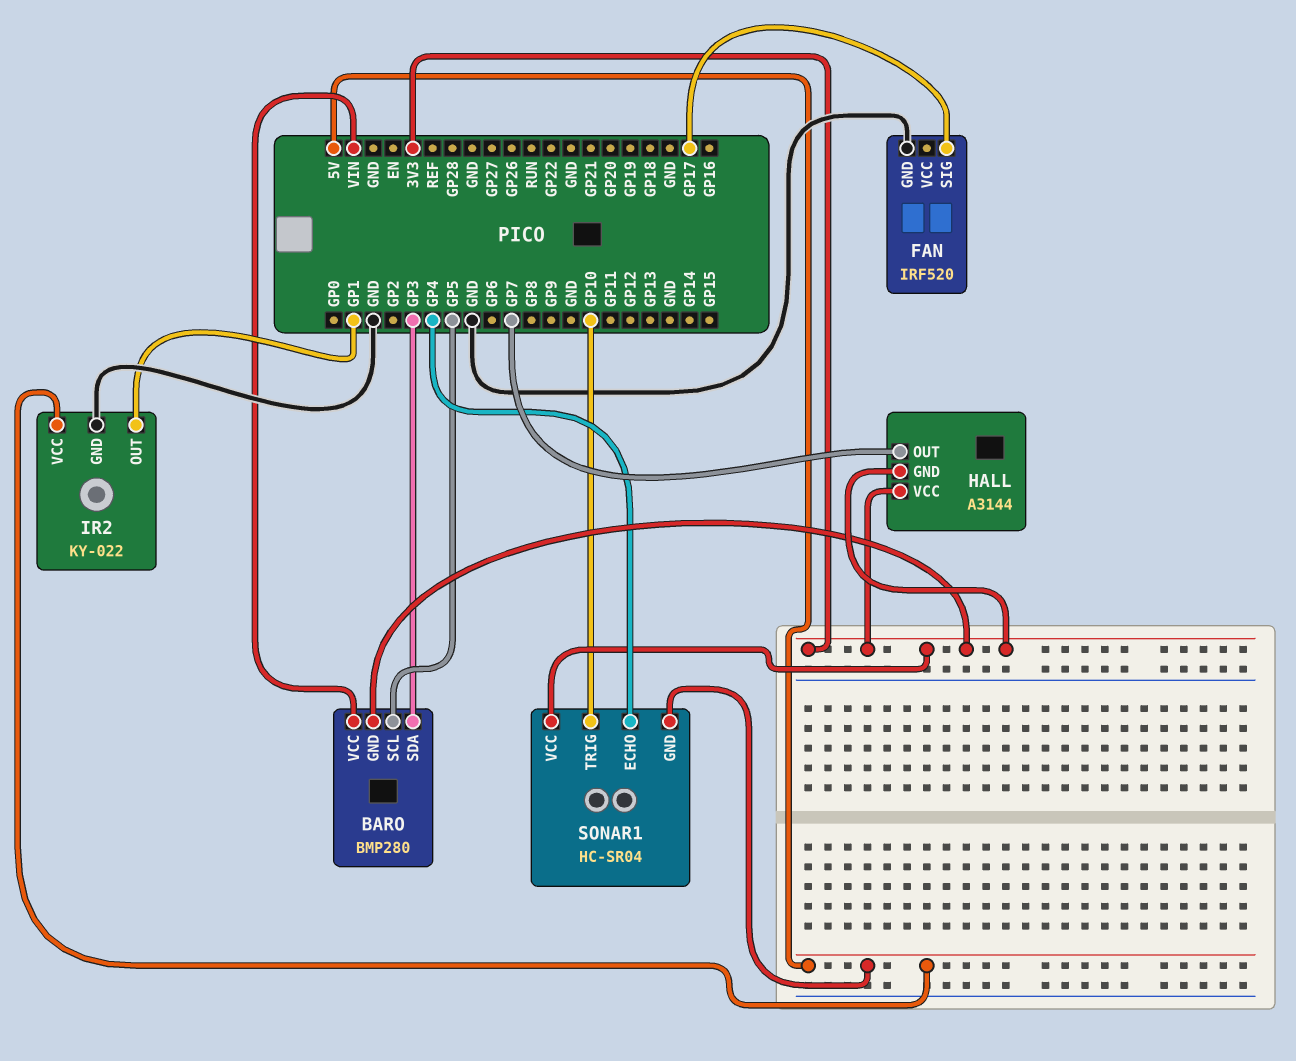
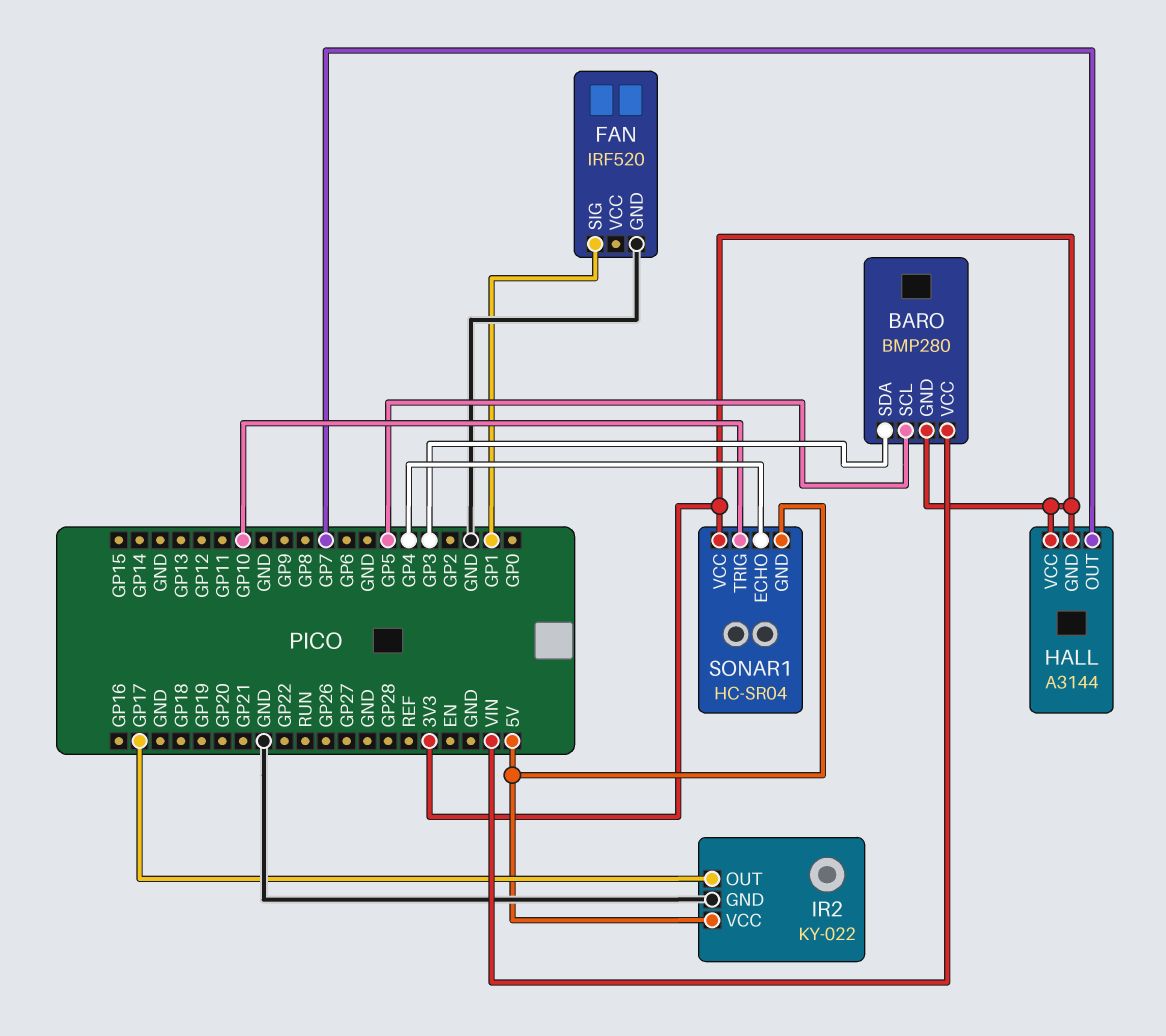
FAN pin SIG: GP17 -> GP1
IR2 pin OUT: GP1 -> GP17

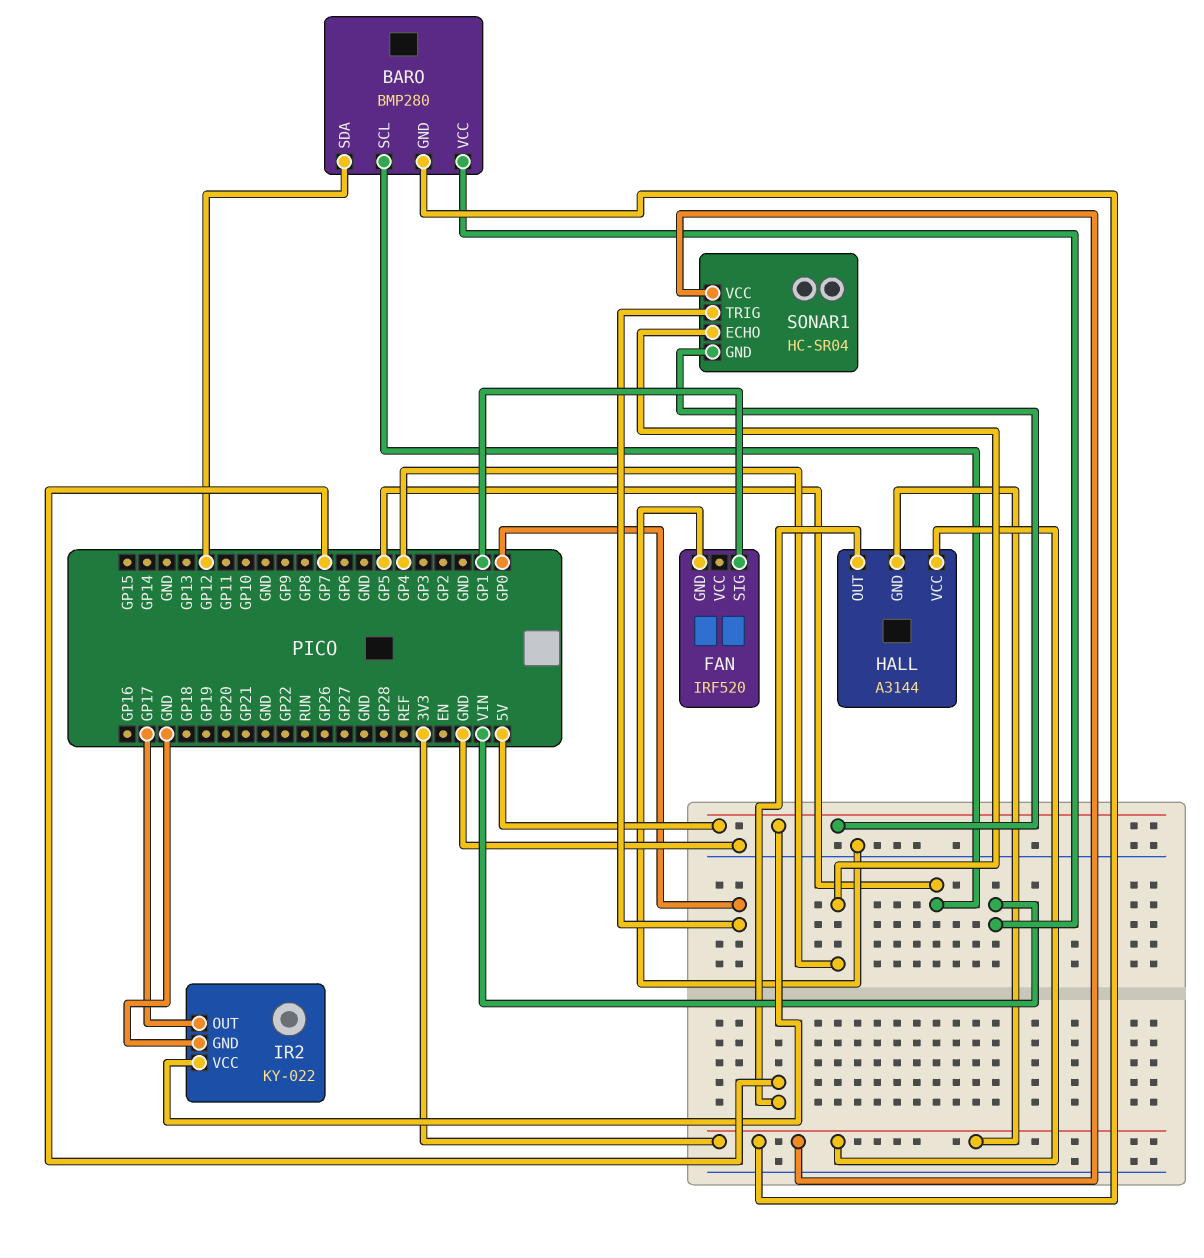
BARO pin SDA: GP3 -> GP12
SONAR1 pin TRIG: GP10 -> GP0

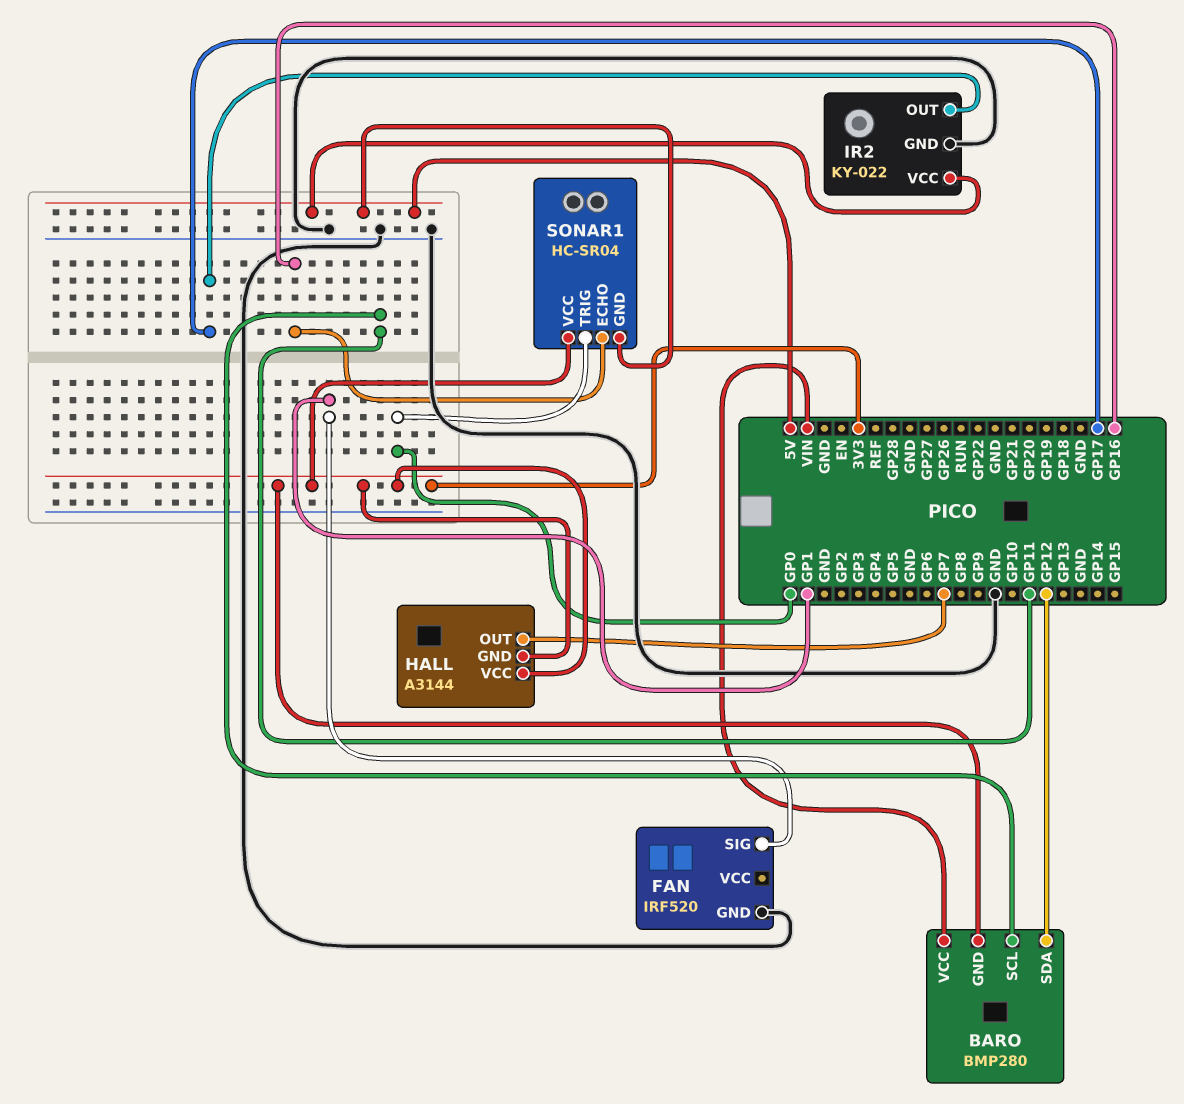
BARO pin SCL: GP5 -> GP11
SONAR1 pin ECHO: GP4 -> GP16

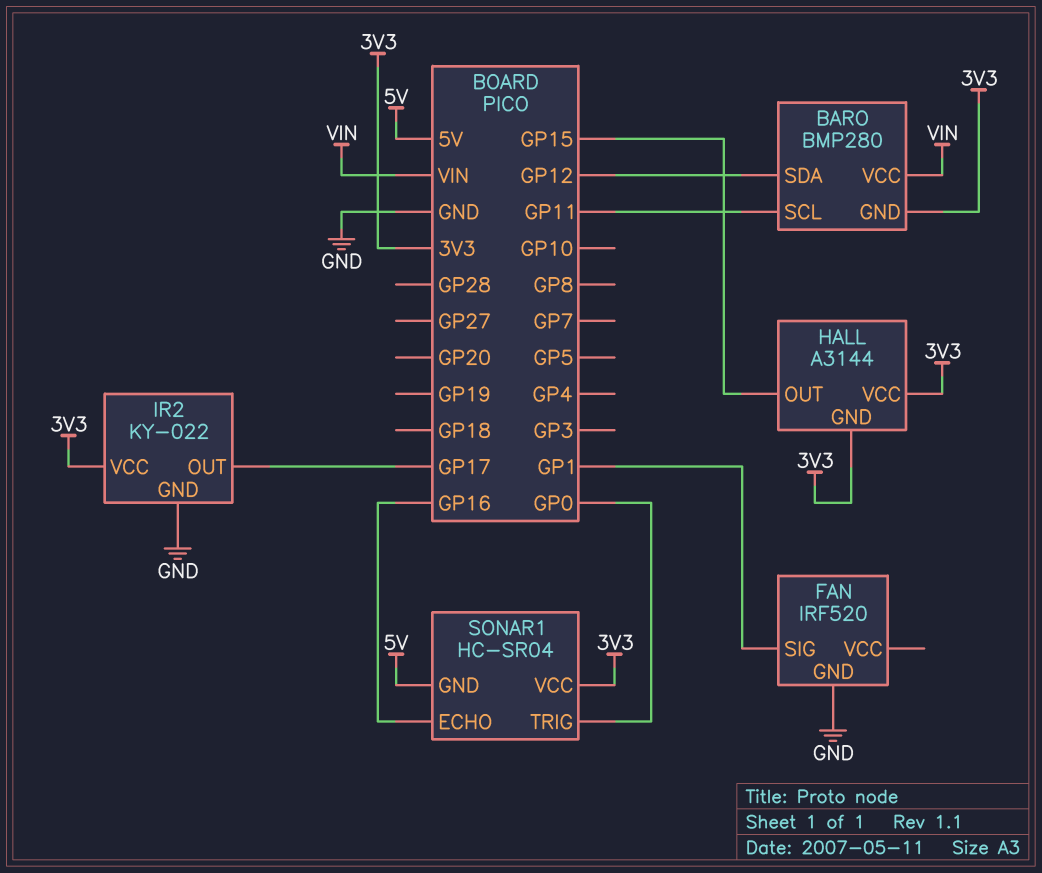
HALL pin OUT: GP7 -> GP15
IR2 pin VCC: 5V -> 3V3

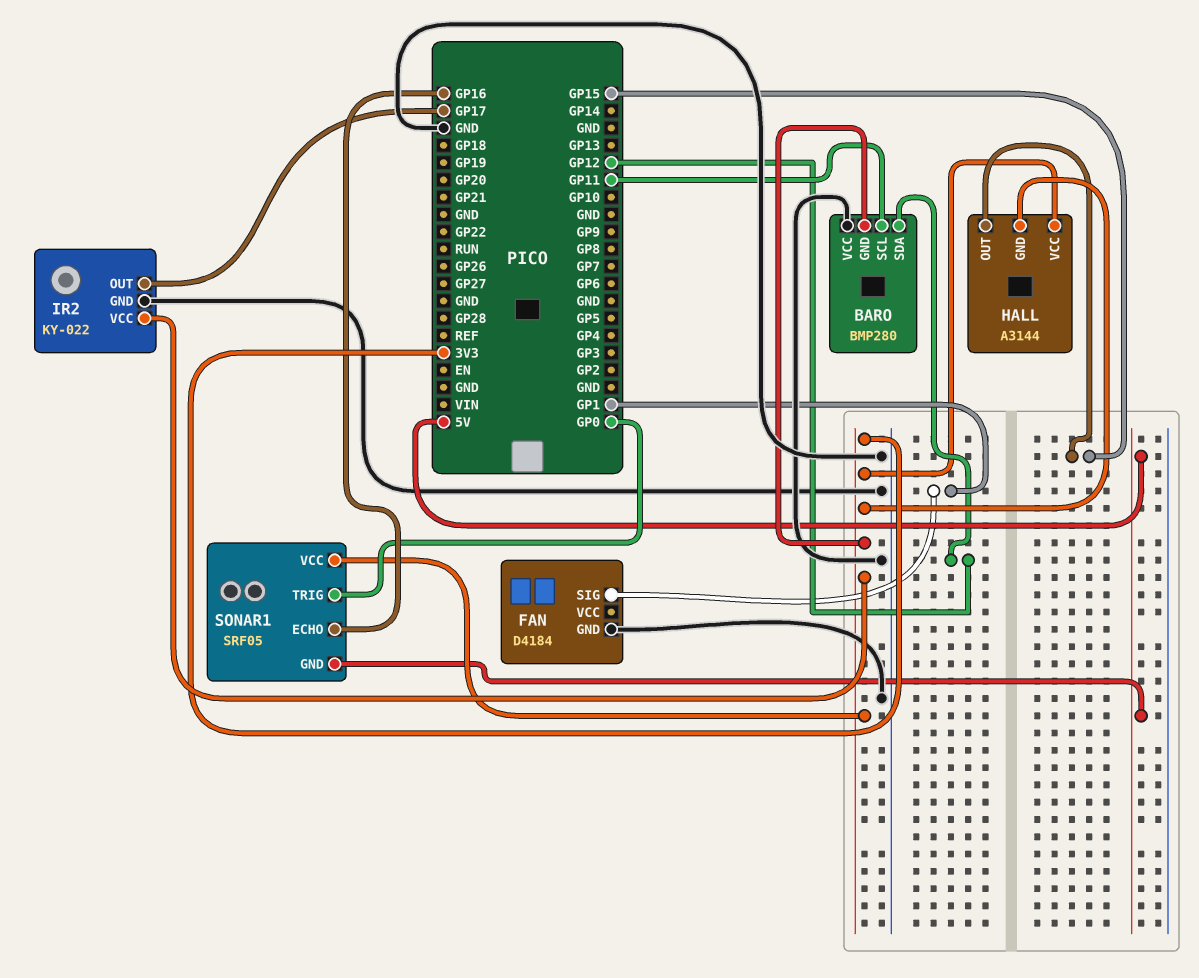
BARO pin VCC: VIN -> GND
FAN: IRF520 -> D4184
SONAR1: HC-SR04 -> SRF05

